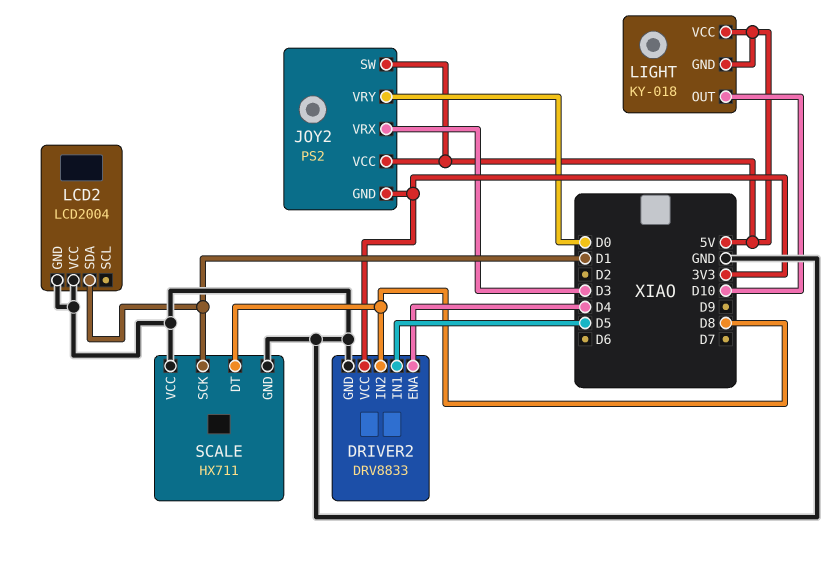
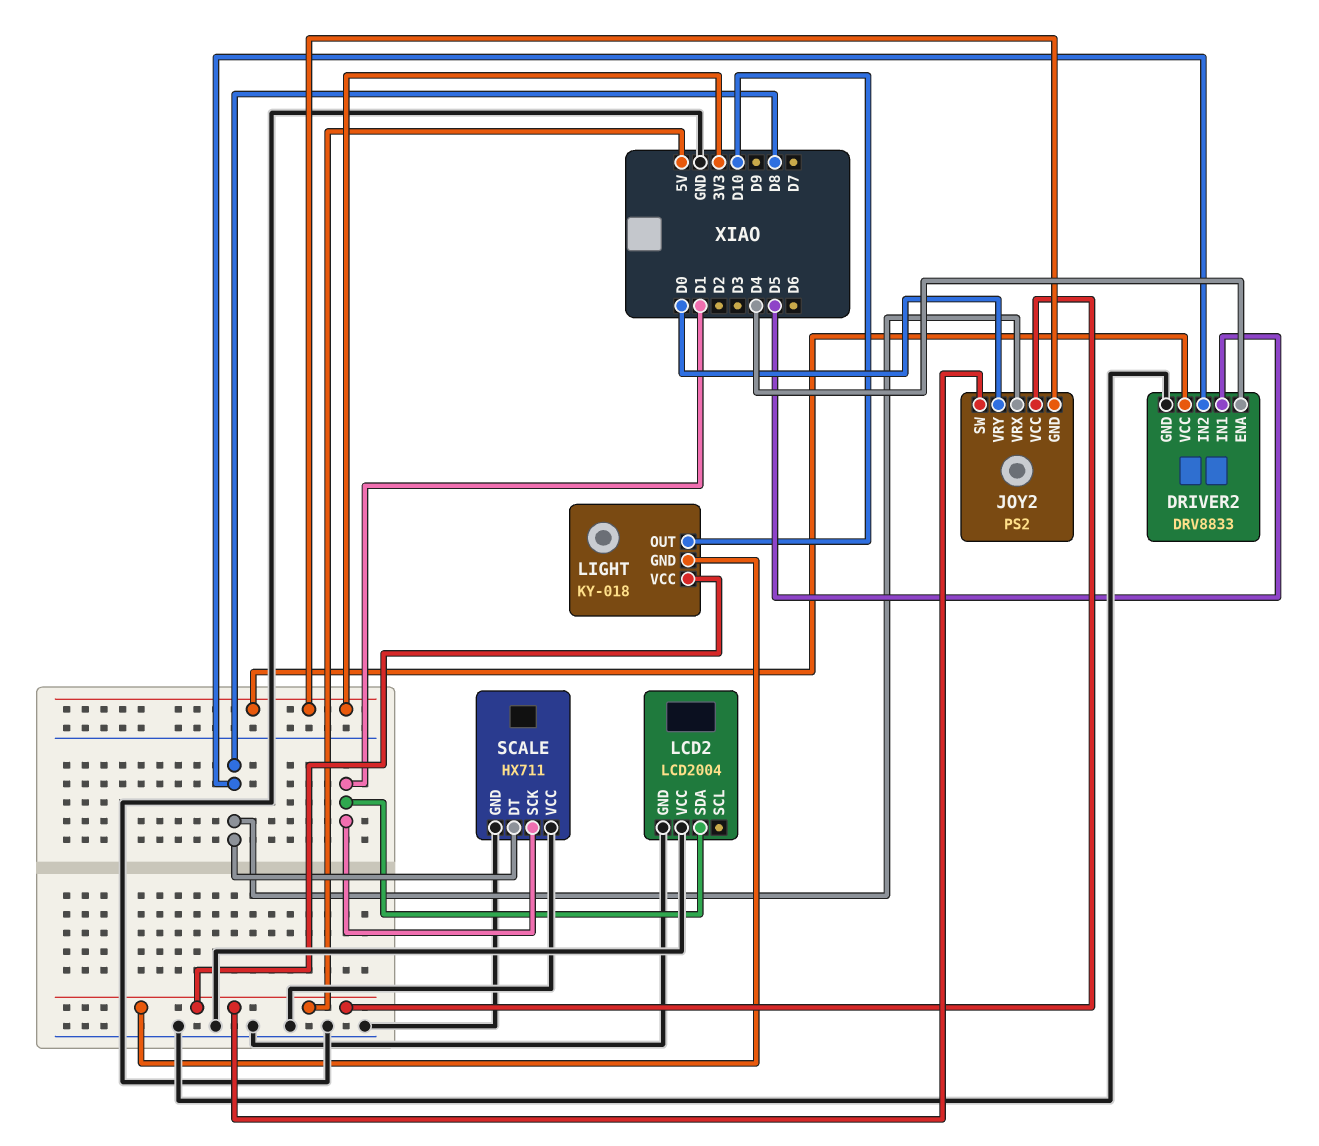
JOY2 pin VRX: D3 -> D8

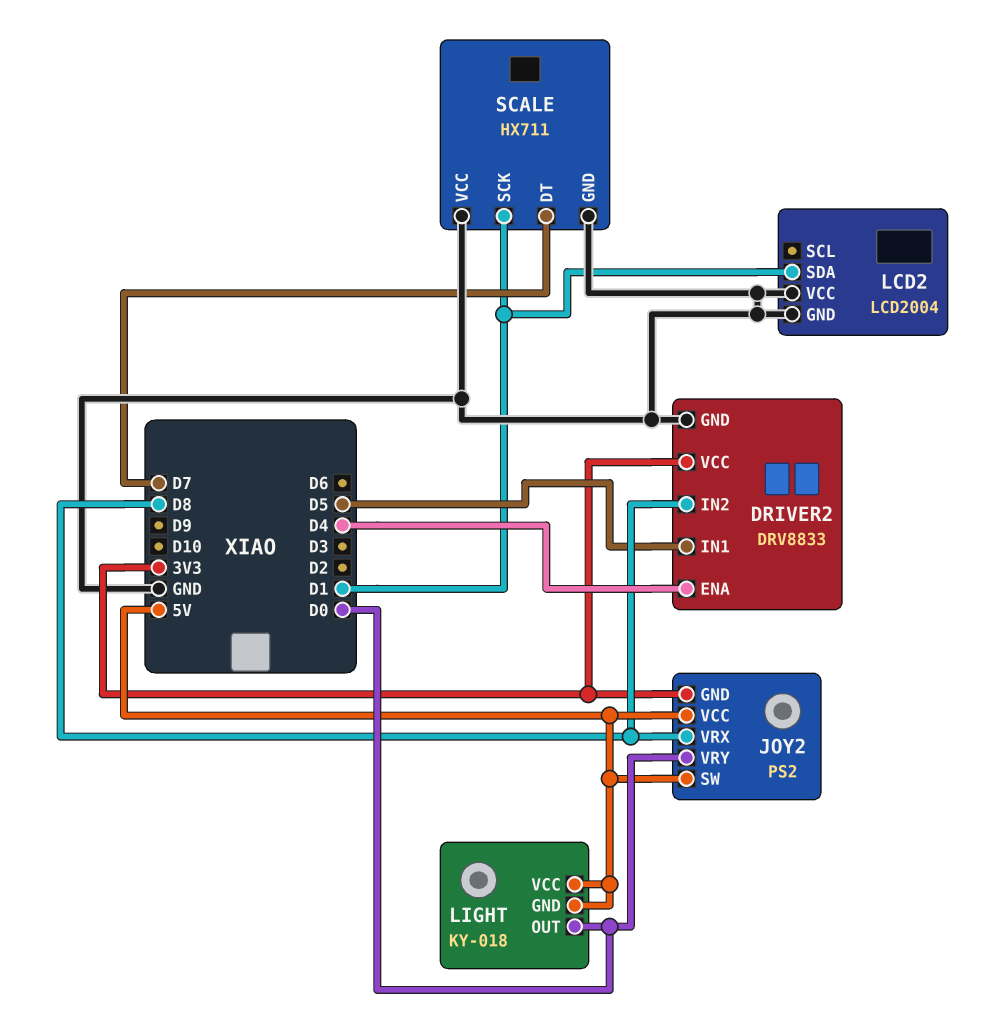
LIGHT pin OUT: D10 -> D0
SCALE pin DT: D8 -> D7

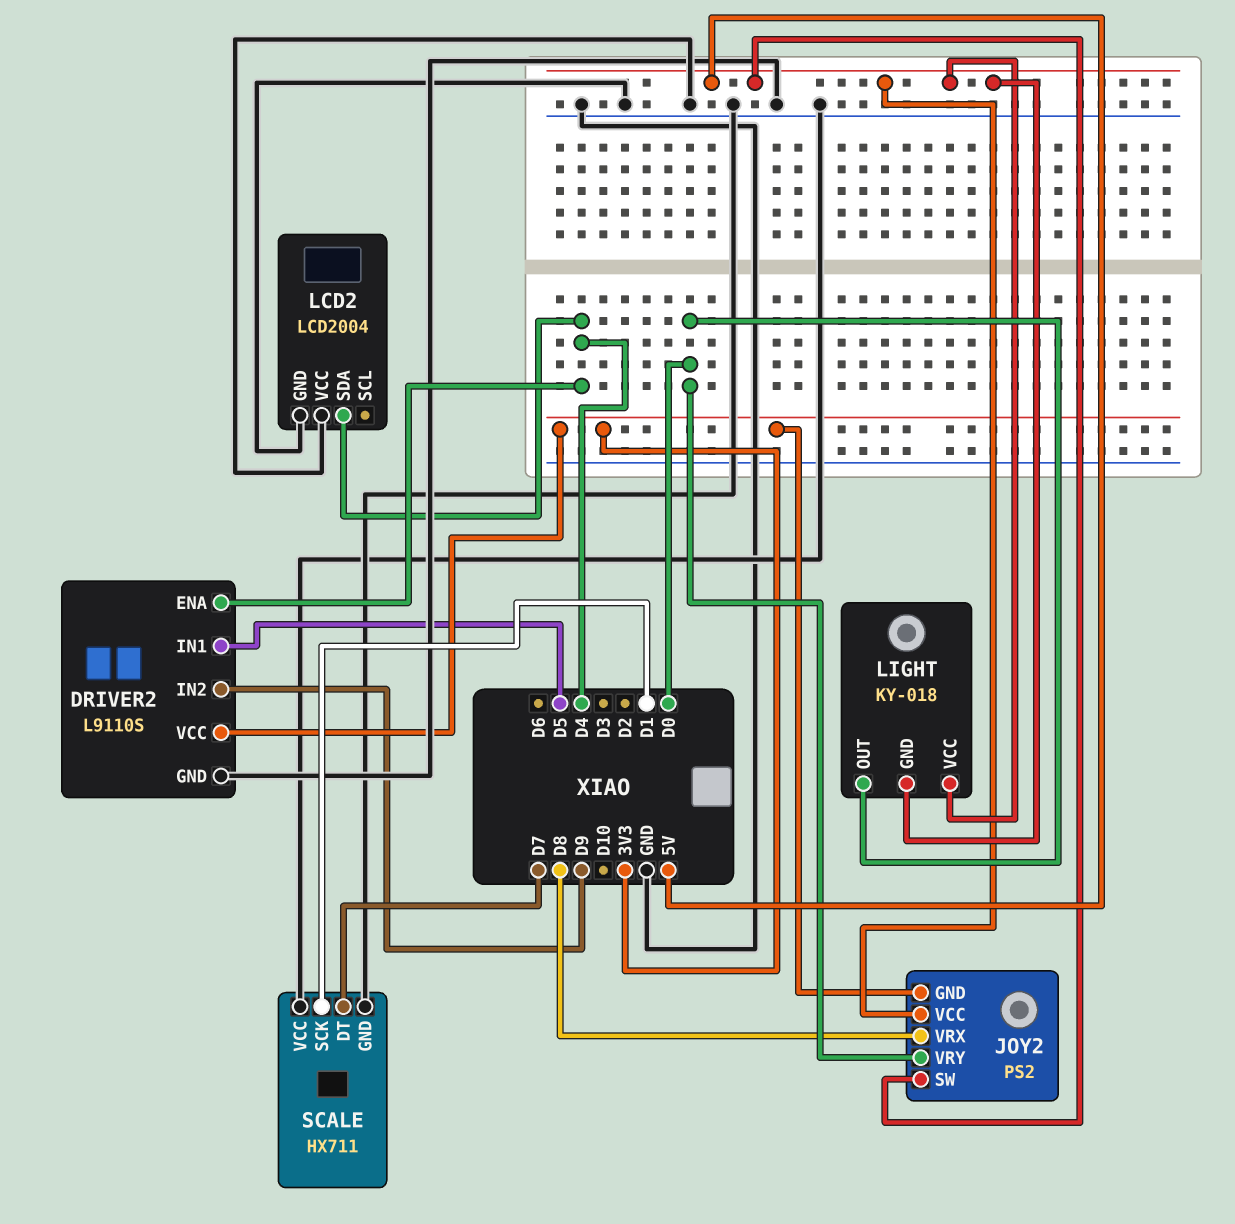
DRIVER2: DRV8833 -> L9110S
DRIVER2 pin IN2: D8 -> D9
LCD2 pin SDA: D1 -> D4

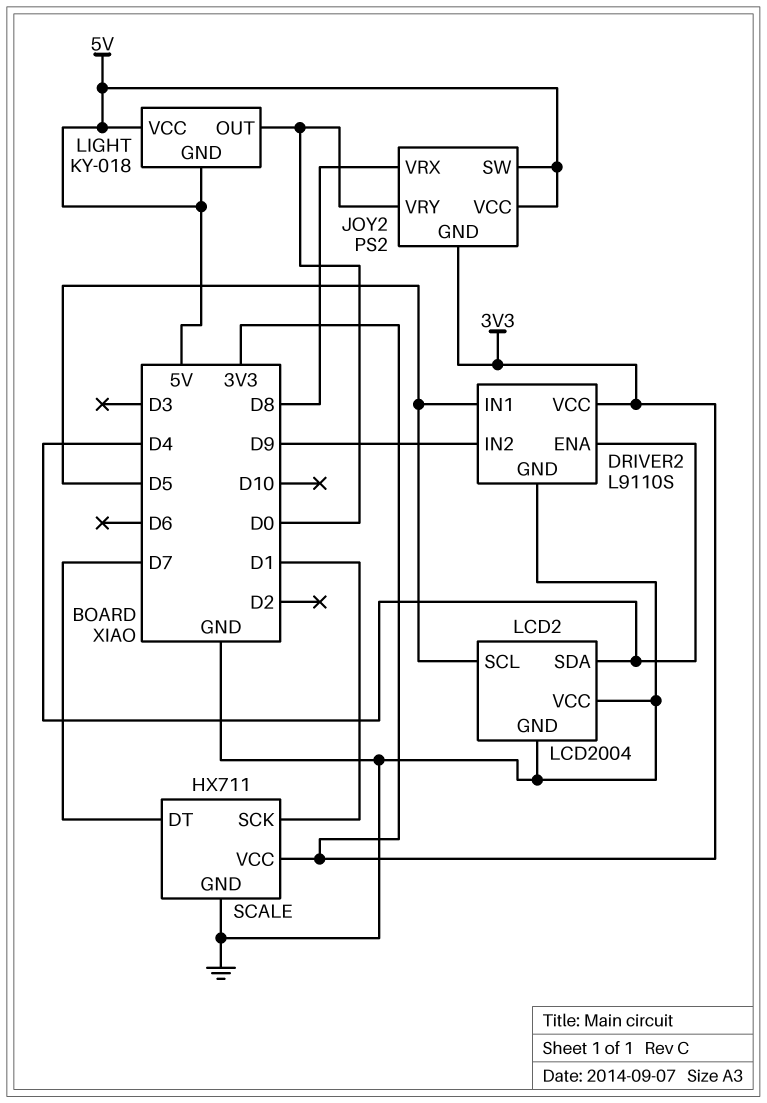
LCD2 pin SCL: none -> D5
SCALE pin VCC: GND -> 3V3

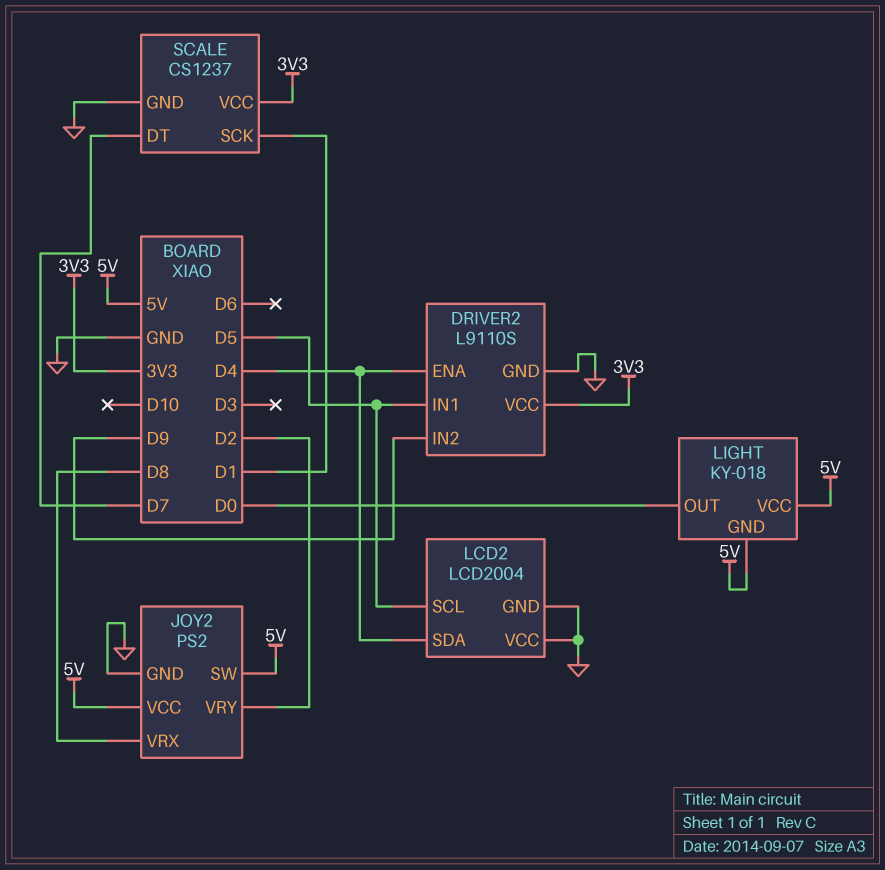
JOY2 pin GND: 3V3 -> GND
JOY2 pin VRY: D0 -> D2
SCALE: HX711 -> CS1237

